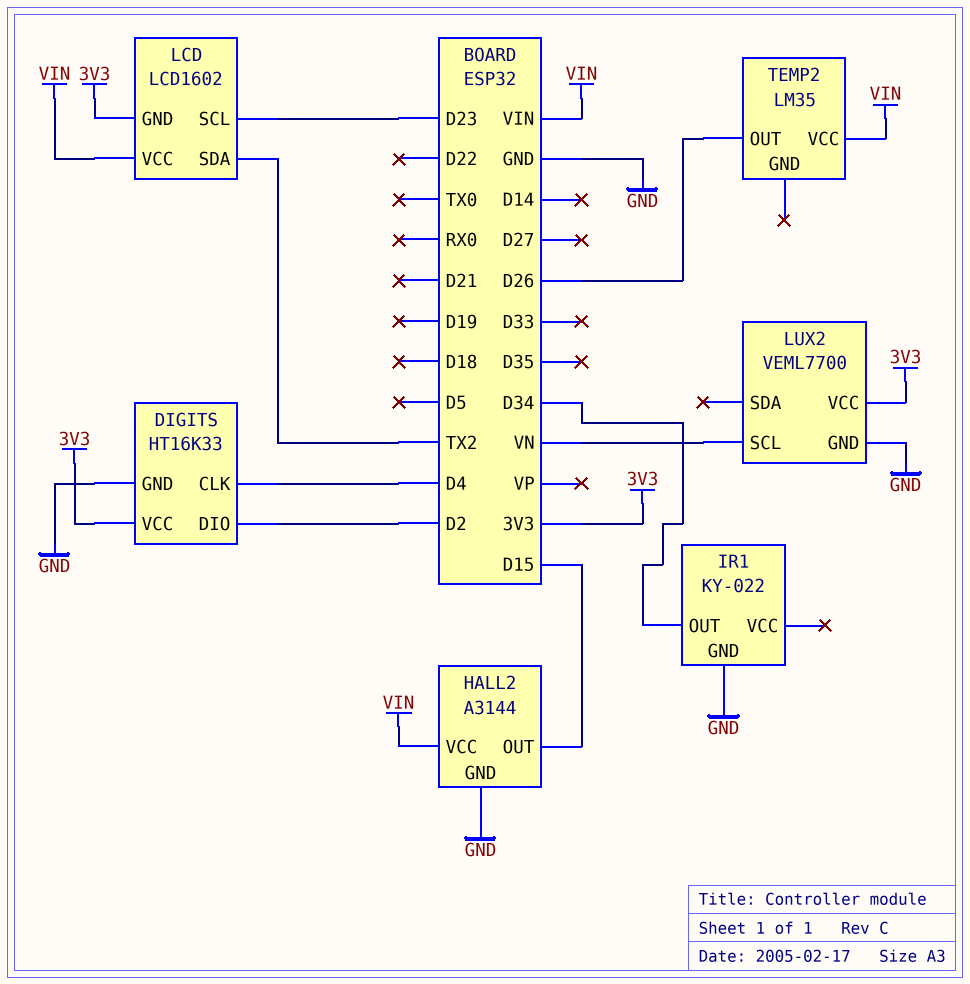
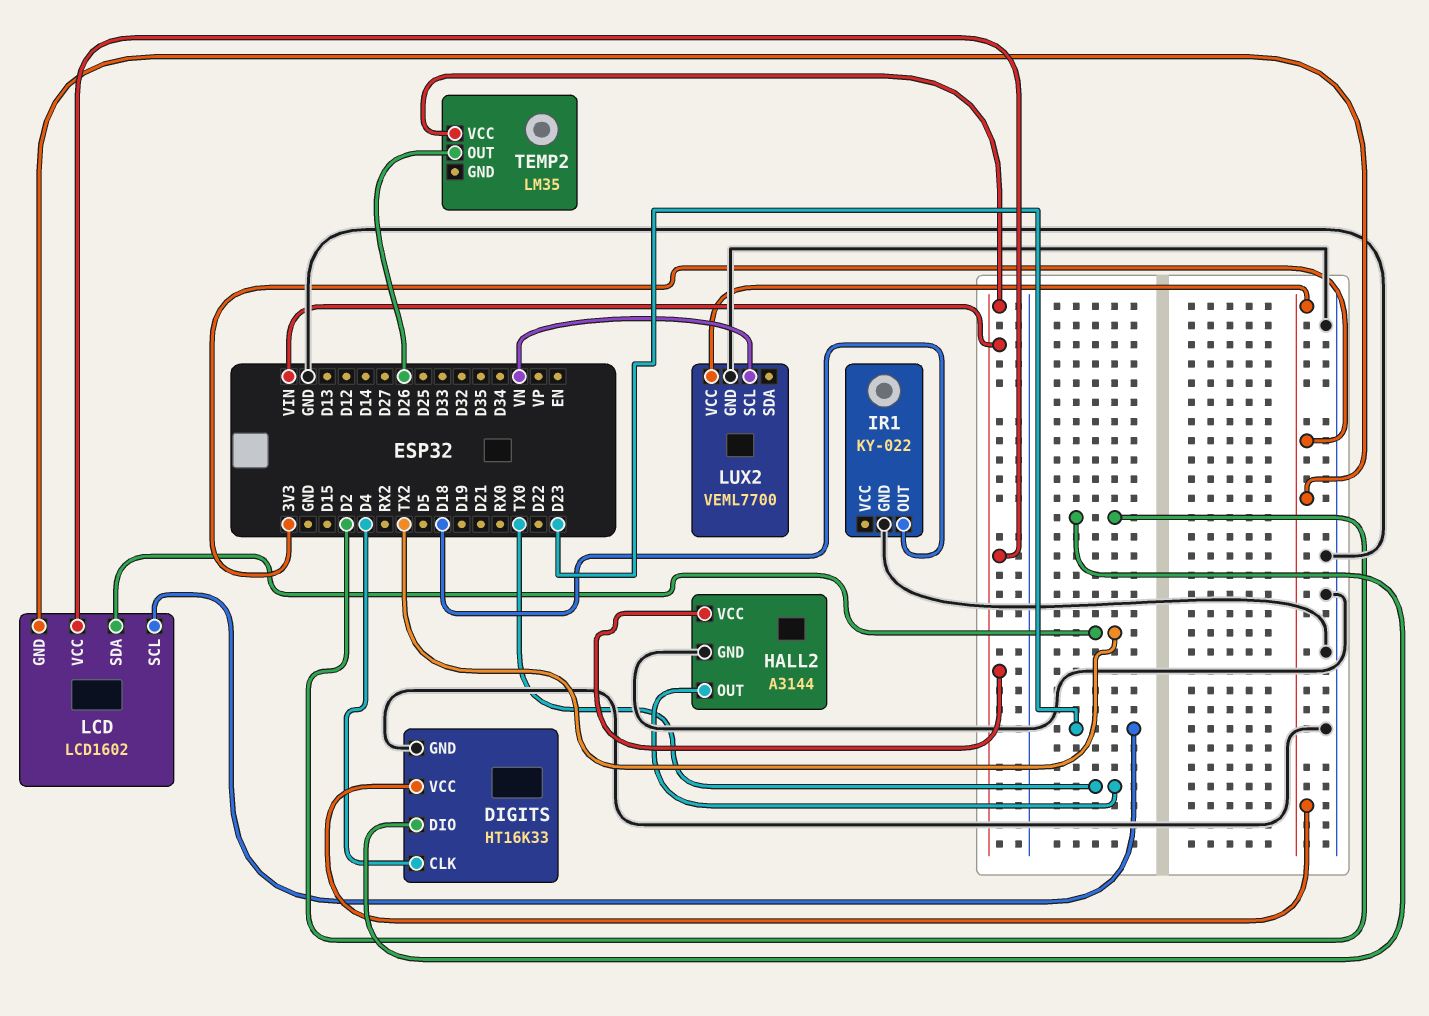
HALL2 pin OUT: D15 -> TX0
IR1 pin OUT: D34 -> D18

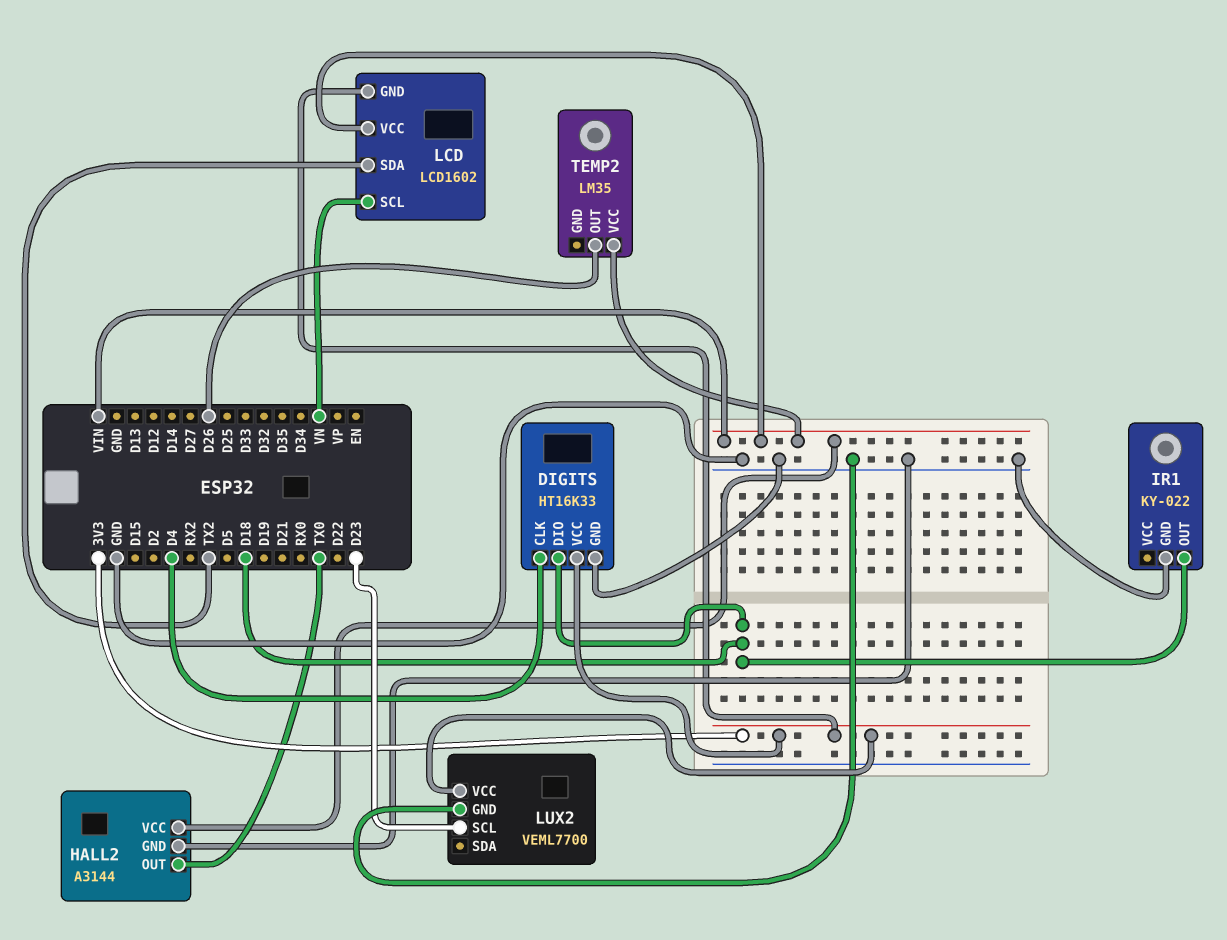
DIGITS pin DIO: D2 -> D18
LCD pin SCL: D23 -> VN
LUX2 pin SCL: VN -> D23

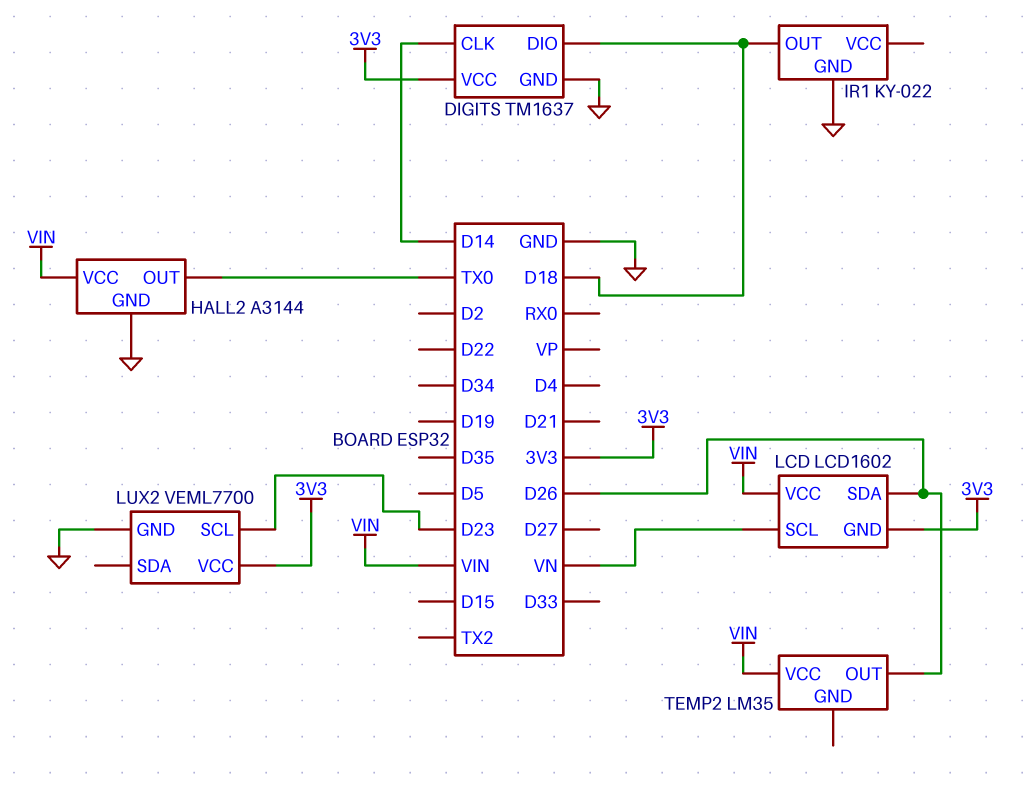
DIGITS: HT16K33 -> TM1637
DIGITS pin CLK: D4 -> D14
LCD pin SDA: TX2 -> D26

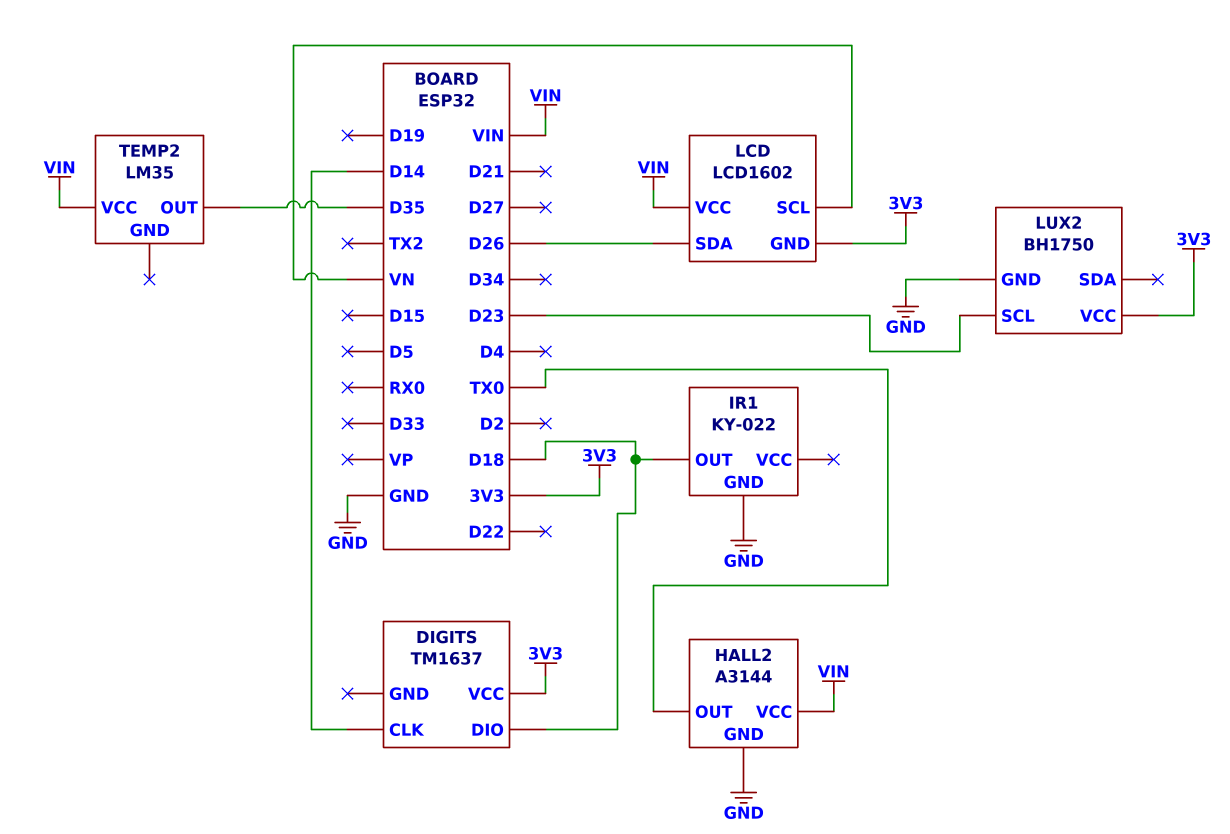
DIGITS pin GND: GND -> none
LUX2: VEML7700 -> BH1750
TEMP2 pin OUT: D26 -> D35

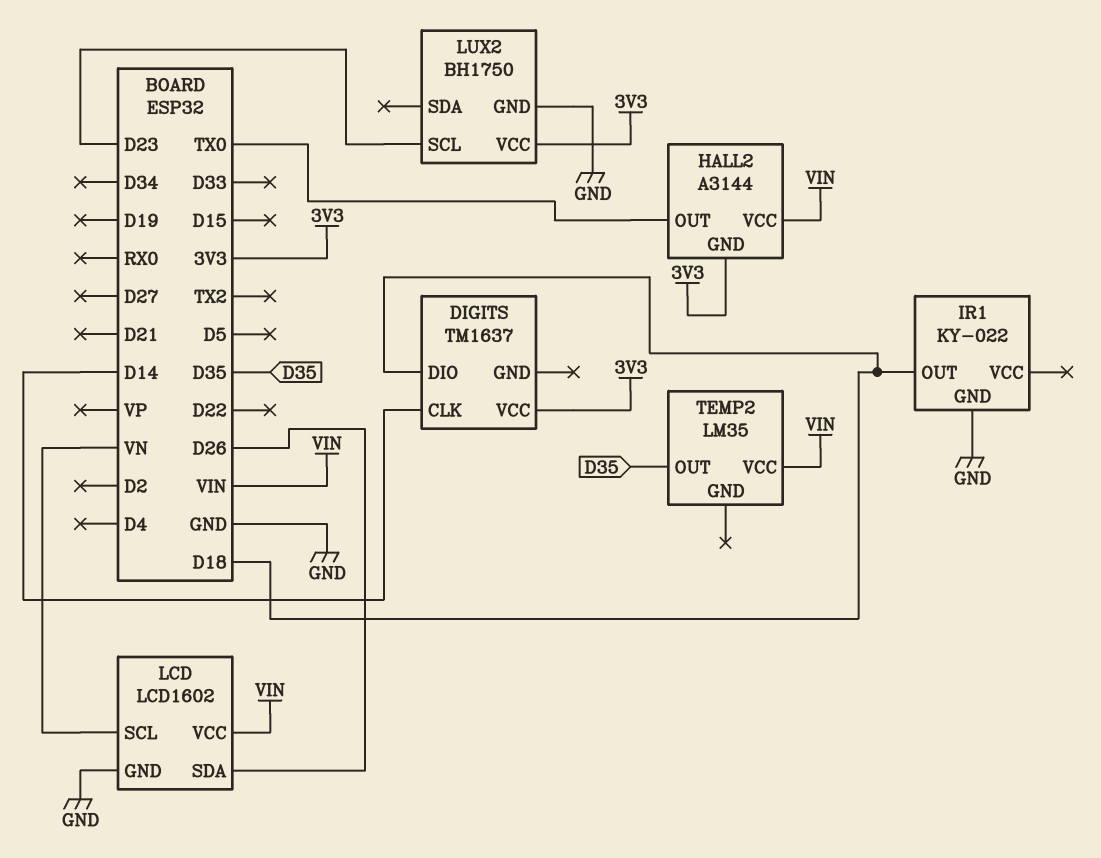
HALL2 pin GND: GND -> 3V3
LCD pin GND: 3V3 -> GND

